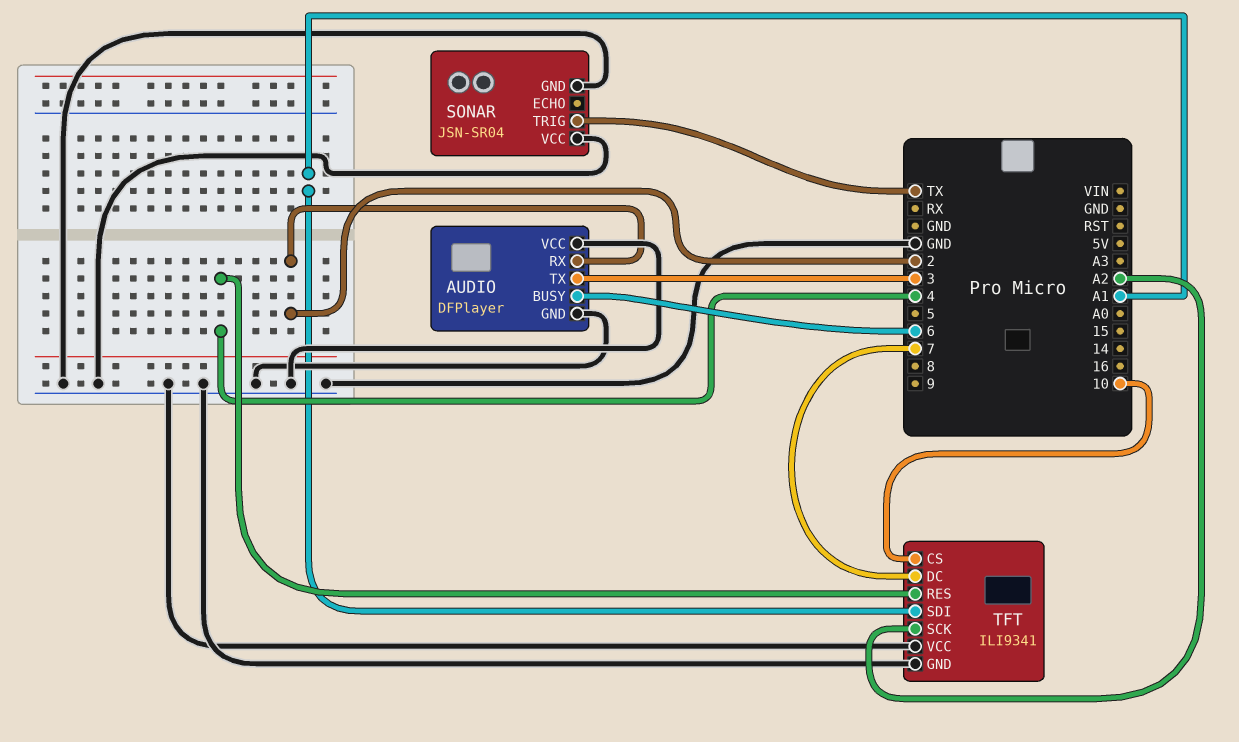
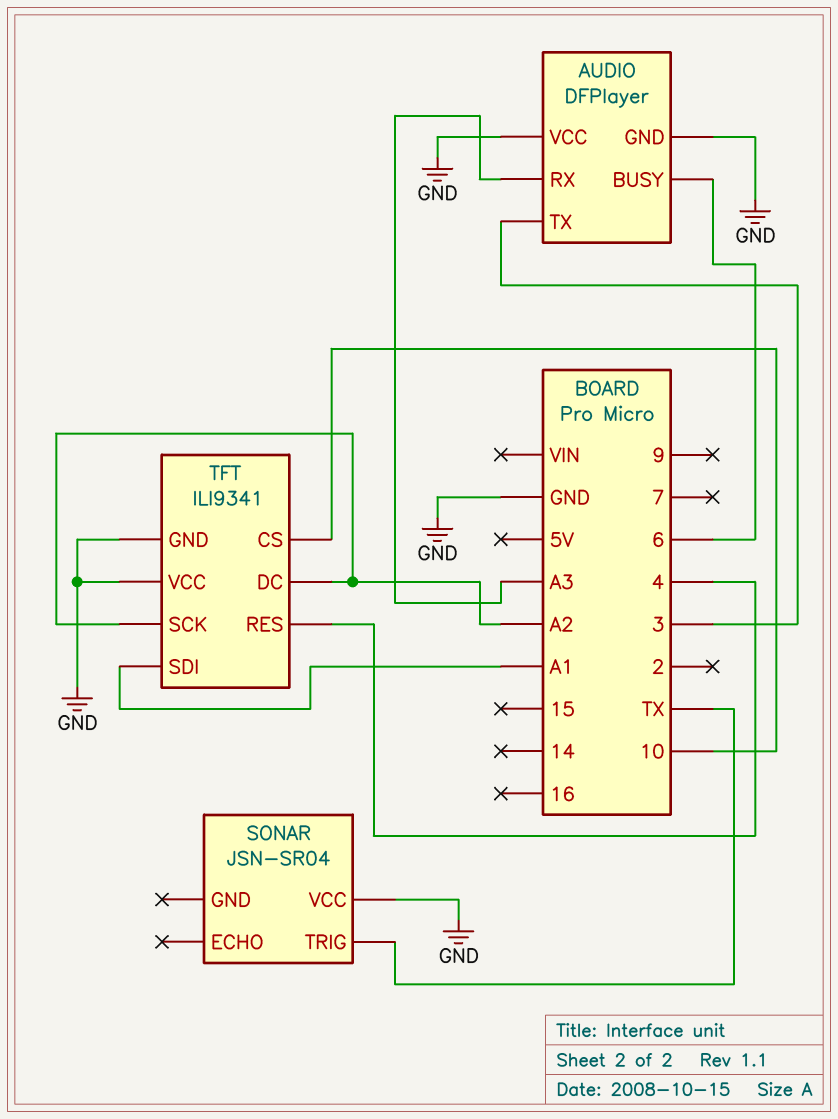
AUDIO pin RX: 2 -> A3
SONAR pin GND: GND -> none
TFT pin DC: 7 -> A2

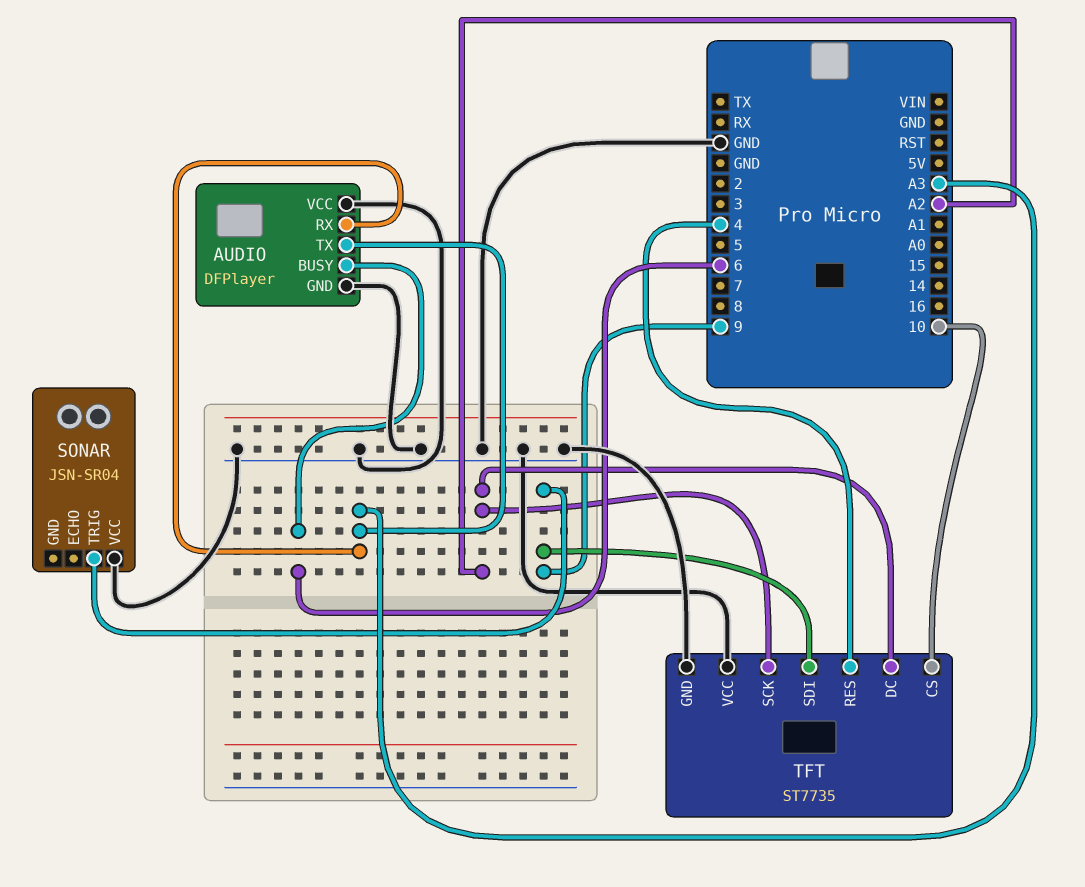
AUDIO pin TX: 3 -> A3
SONAR pin TRIG: TX -> 9
TFT: ILI9341 -> ST7735
TFT pin SDI: A1 -> 9

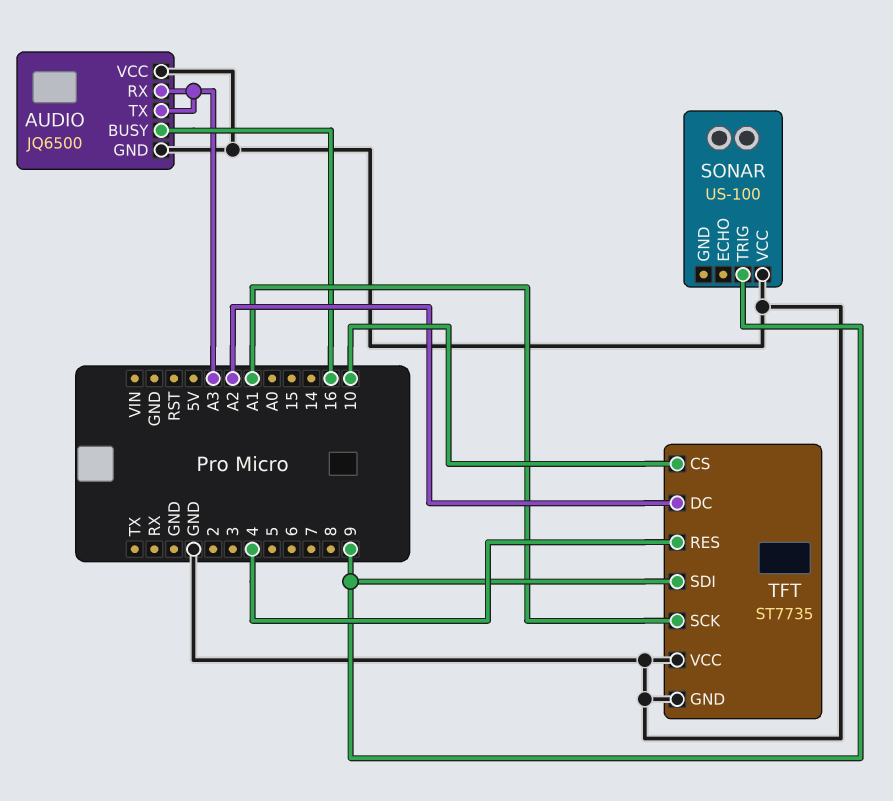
AUDIO: DFPlayer -> JQ6500
AUDIO pin BUSY: 6 -> 16
SONAR: JSN-SR04 -> US-100
TFT pin SCK: A2 -> A1

